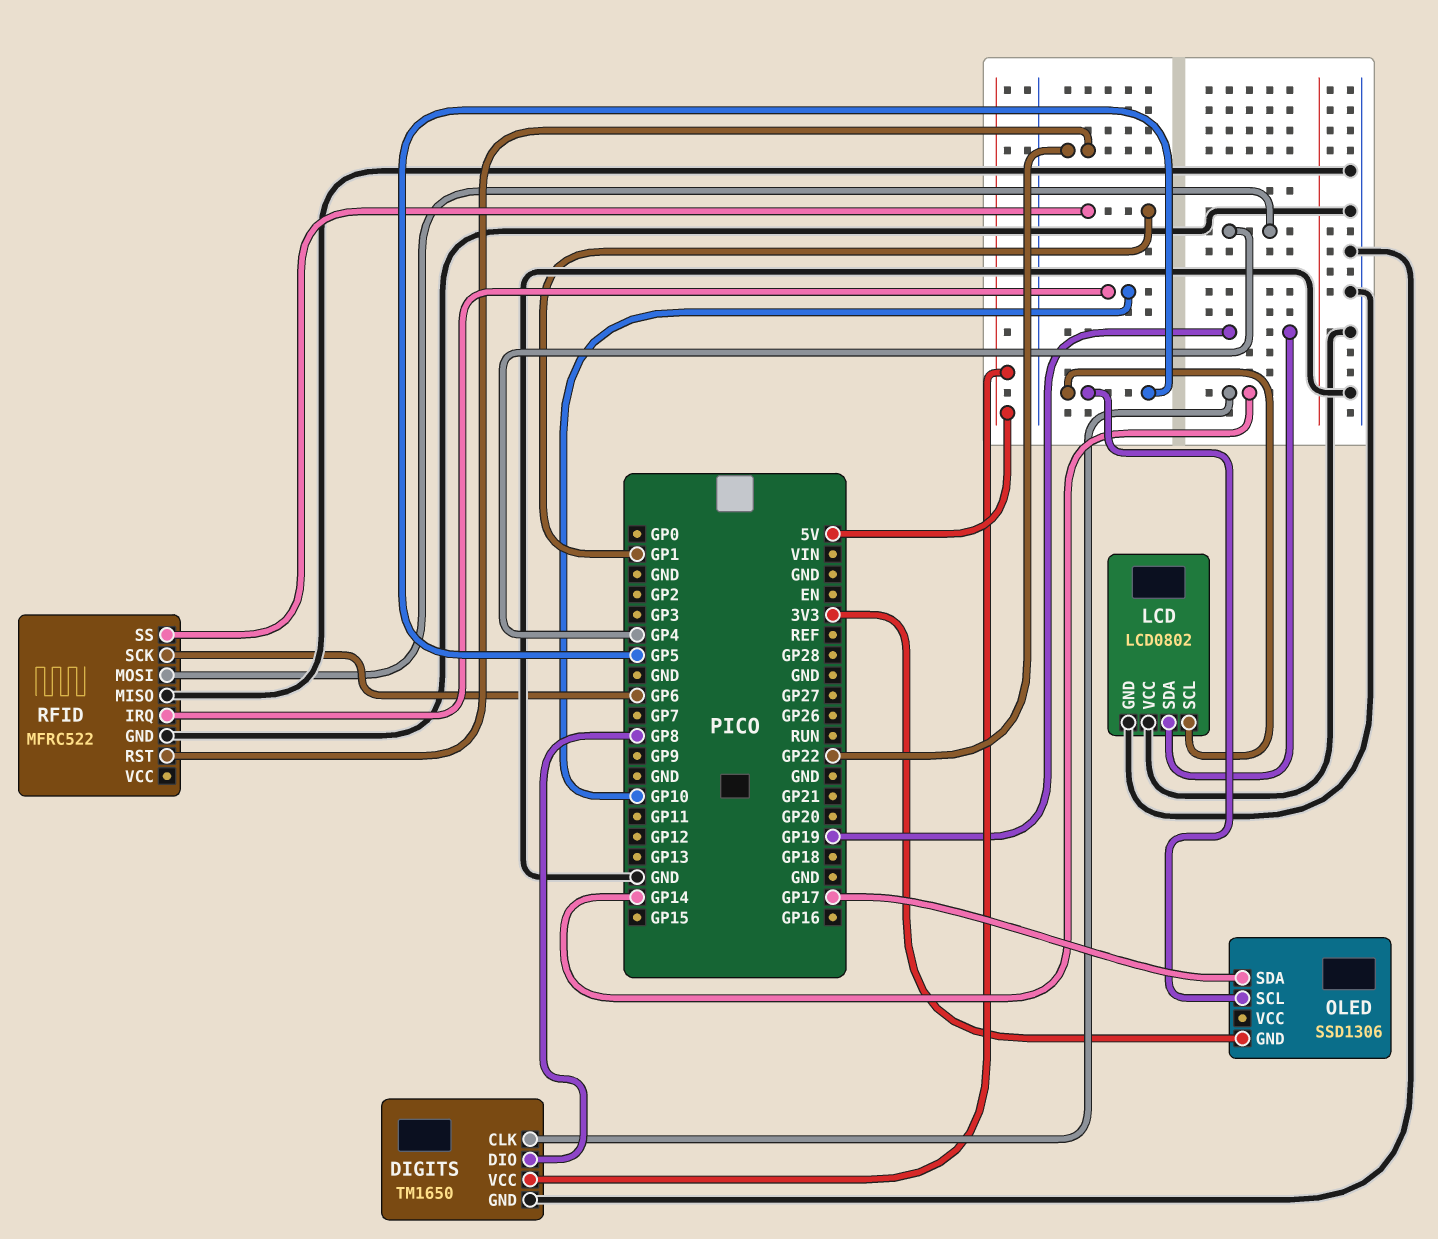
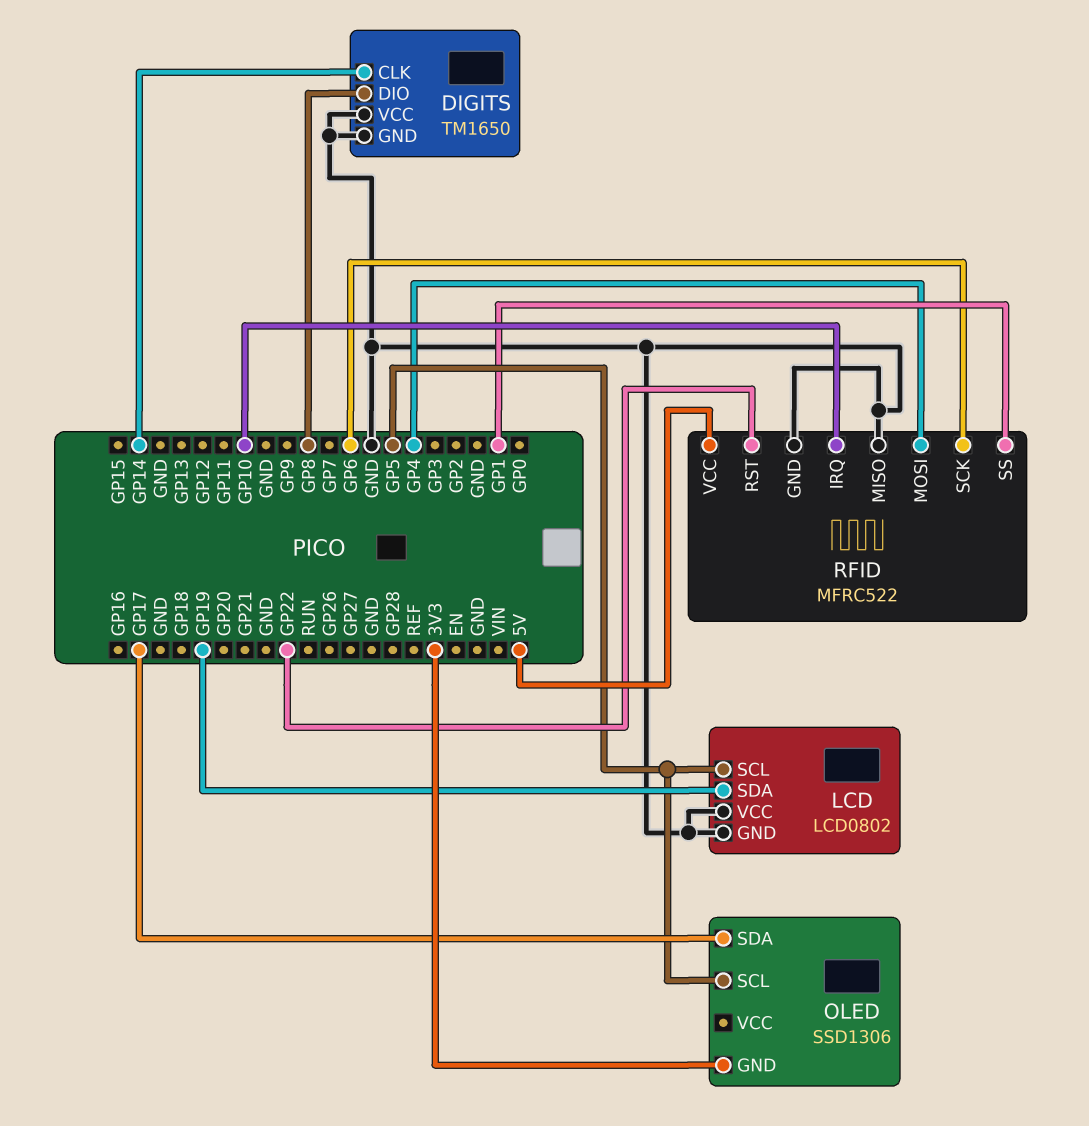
DIGITS pin VCC: 5V -> GND
RFID pin VCC: none -> 5V

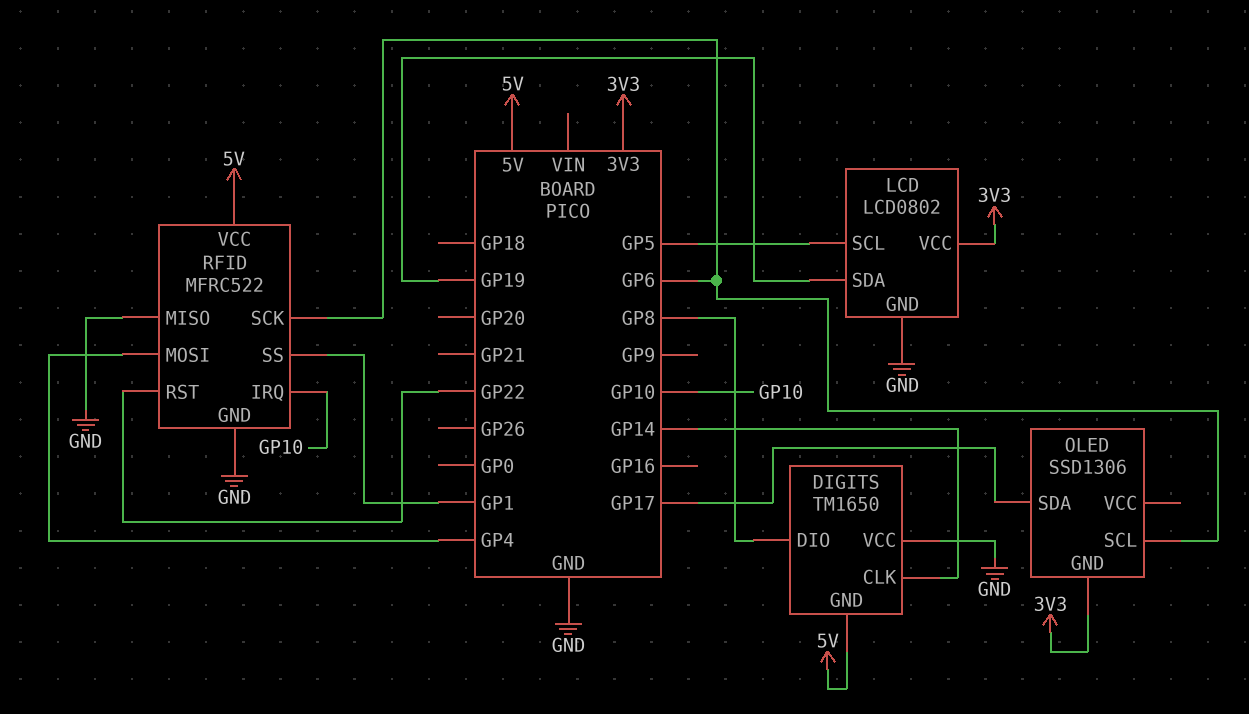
DIGITS pin GND: GND -> 5V
LCD pin VCC: GND -> 3V3
OLED pin SCL: GP5 -> GP6

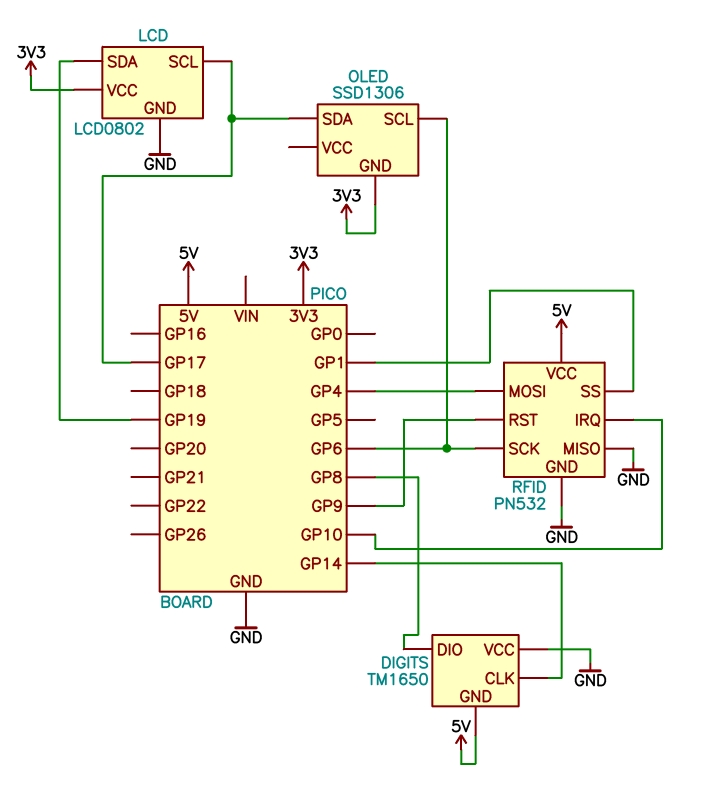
LCD pin SCL: GP5 -> GP17
RFID: MFRC522 -> PN532
RFID pin RST: GP22 -> GP9

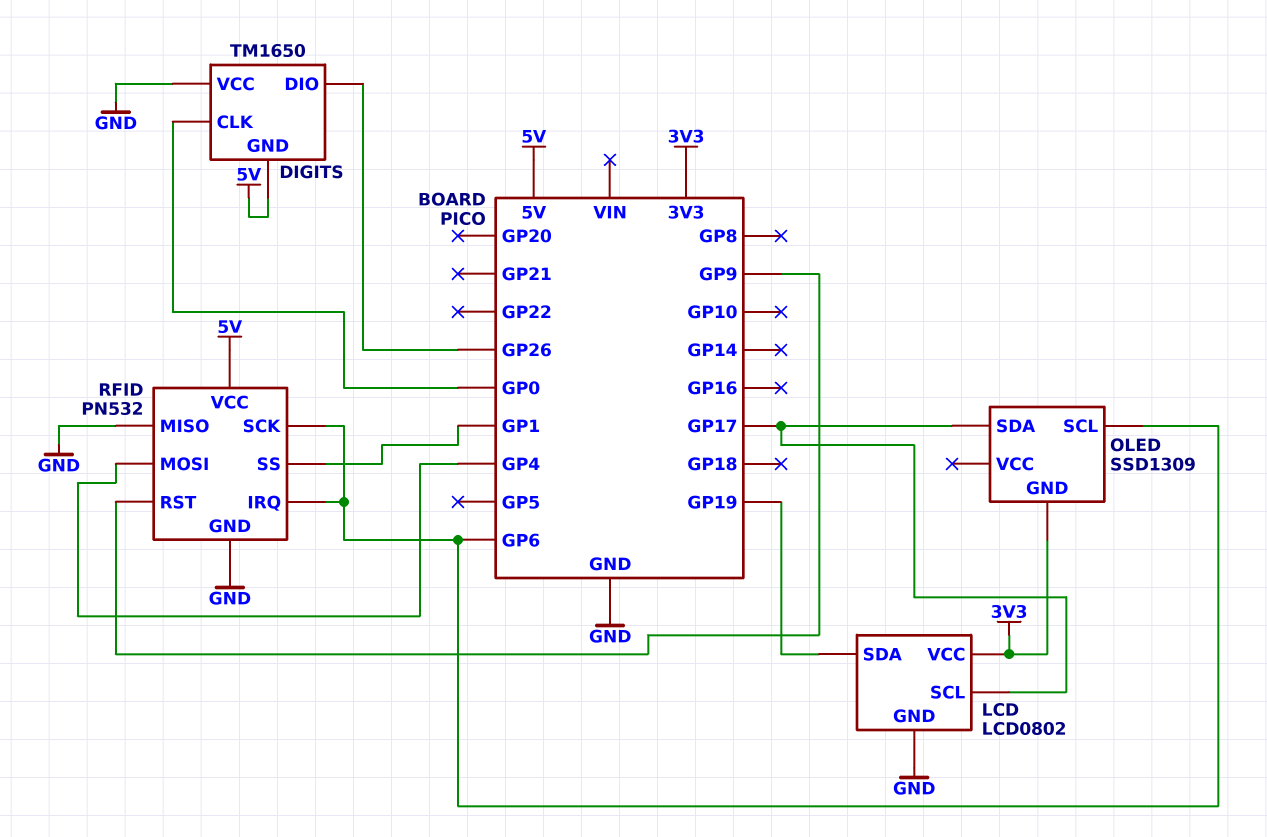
DIGITS pin CLK: GP14 -> GP0
DIGITS pin DIO: GP8 -> GP26
OLED: SSD1306 -> SSD1309
RFID pin IRQ: GP10 -> GP6

